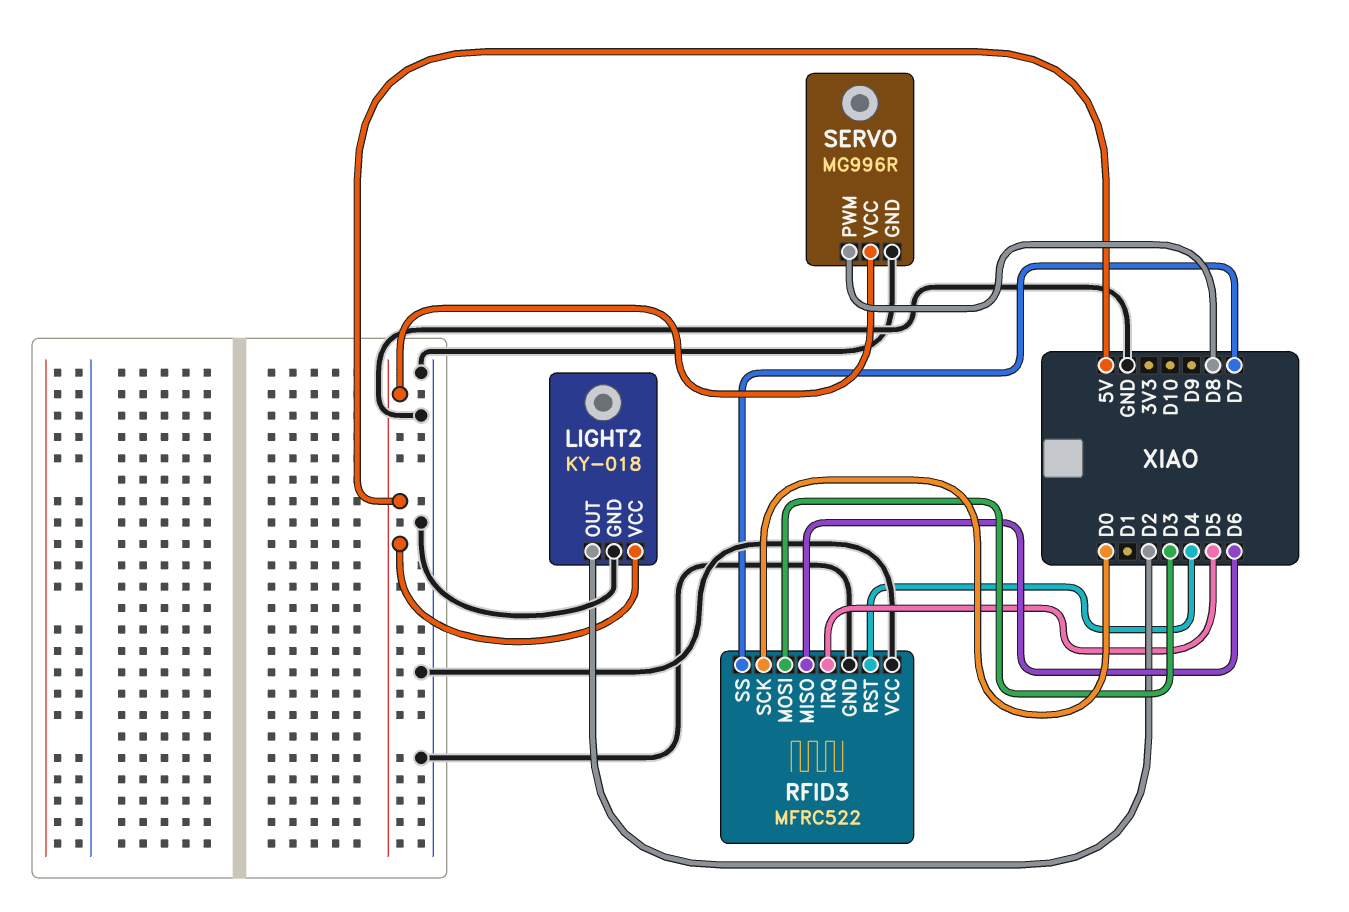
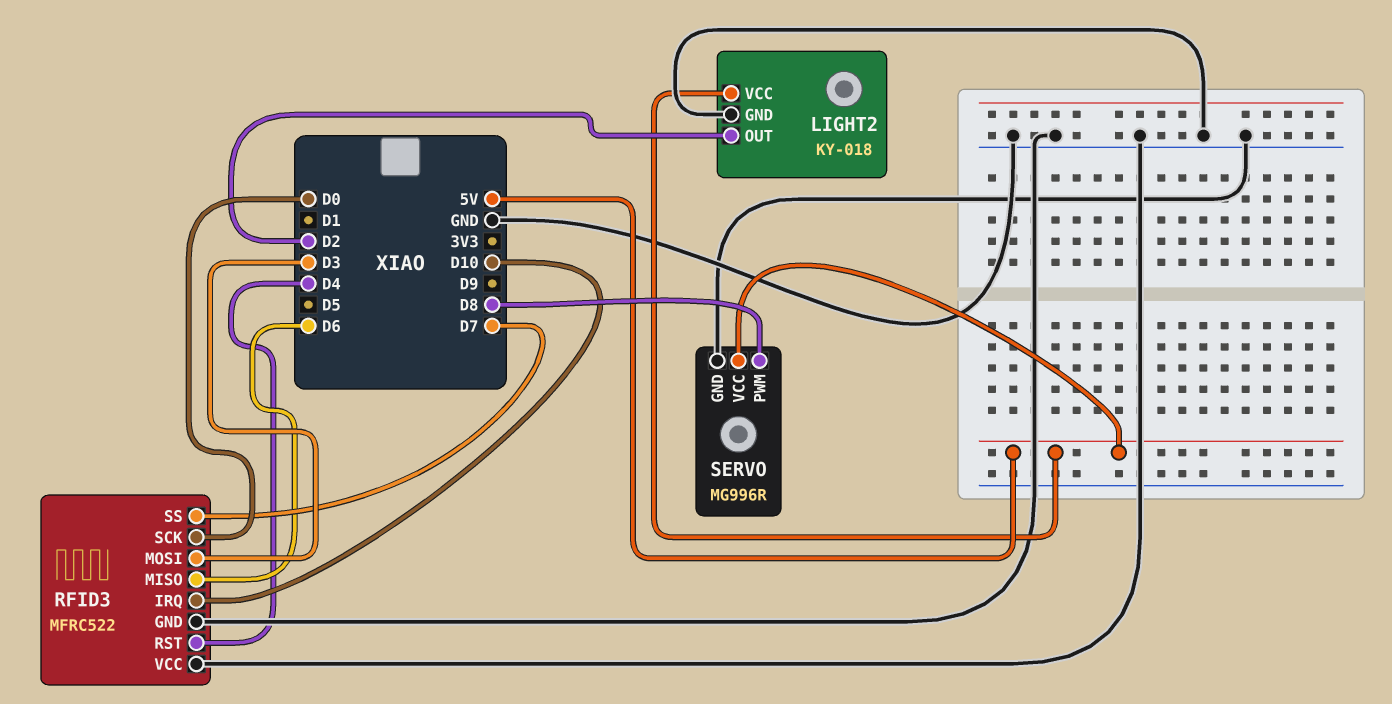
RFID3 pin IRQ: D5 -> D10

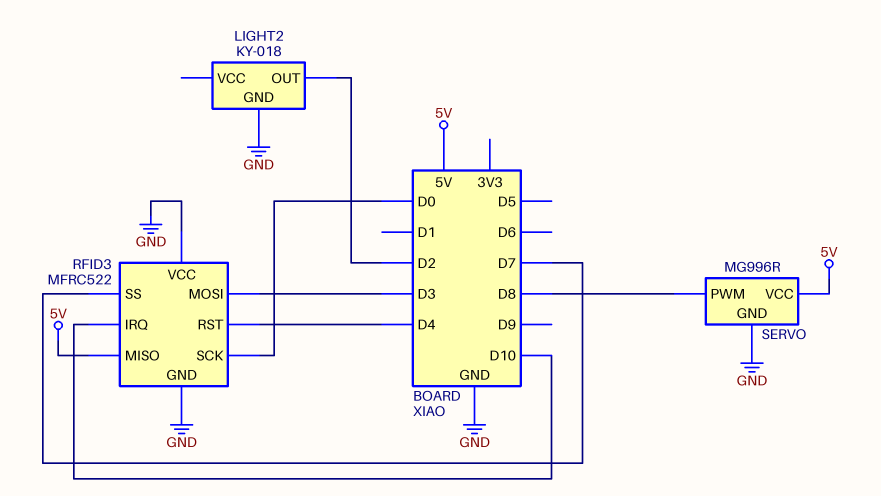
LIGHT2 pin VCC: 5V -> none
RFID3 pin MISO: D6 -> 5V

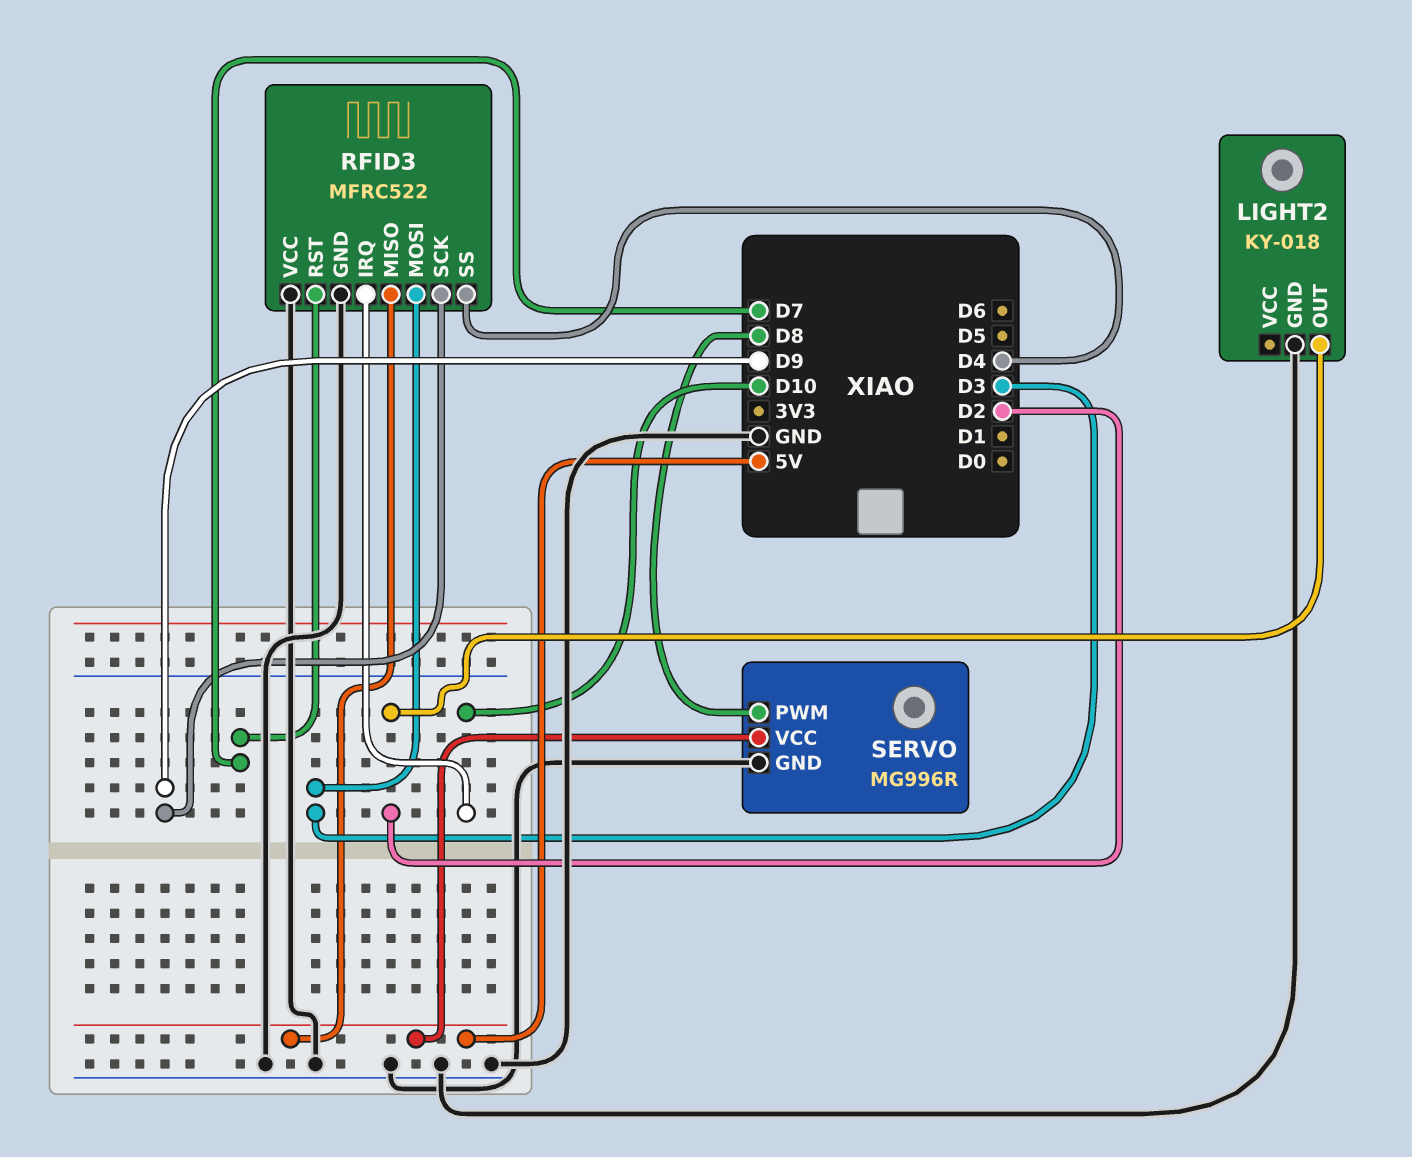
RFID3 pin RST: D4 -> D7
RFID3 pin SCK: D0 -> D9
RFID3 pin SS: D7 -> D4

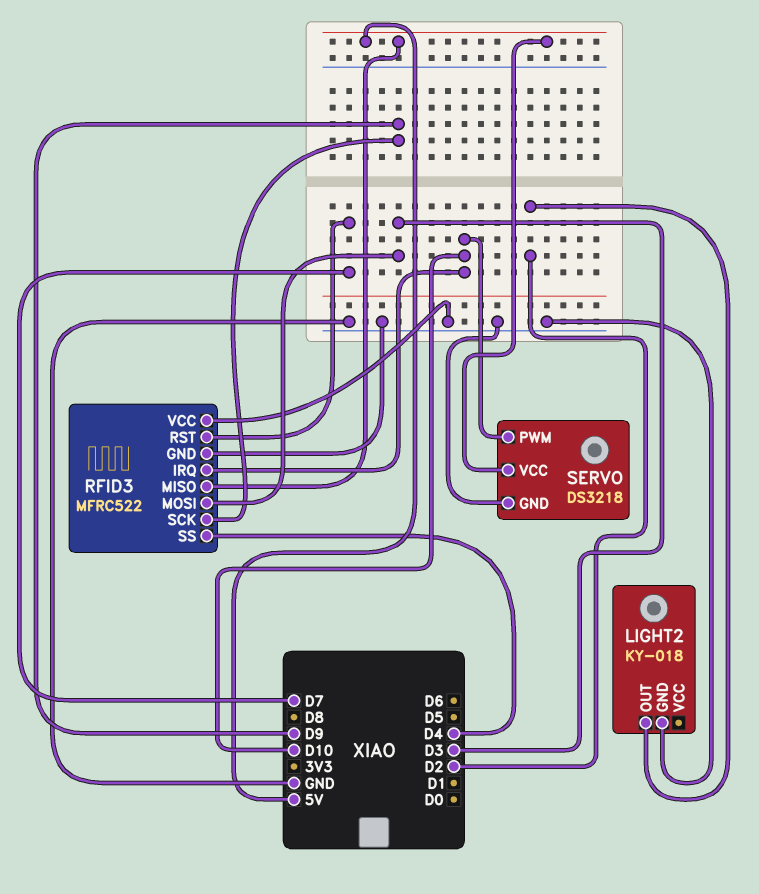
SERVO: MG996R -> DS3218
SERVO pin PWM: D8 -> D10

